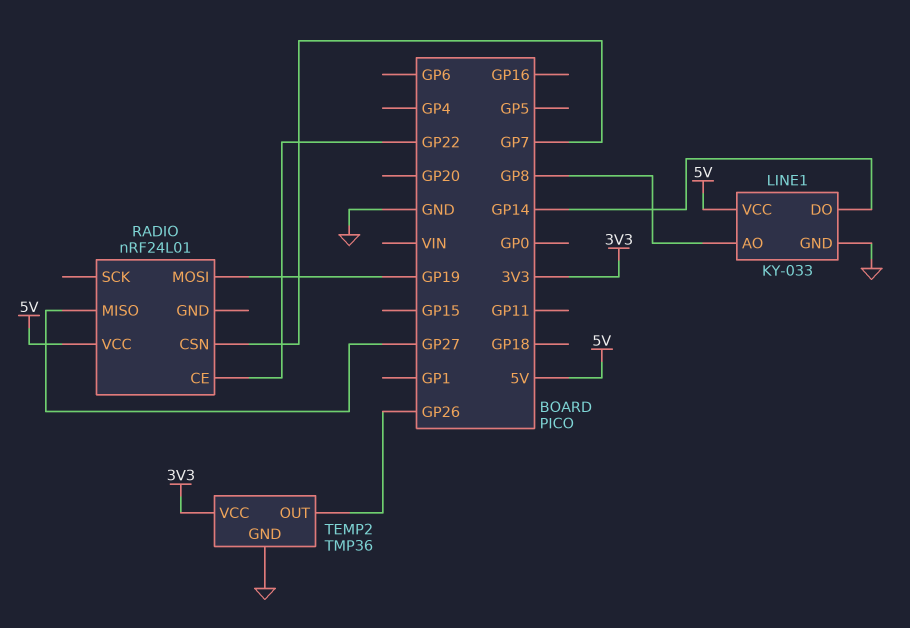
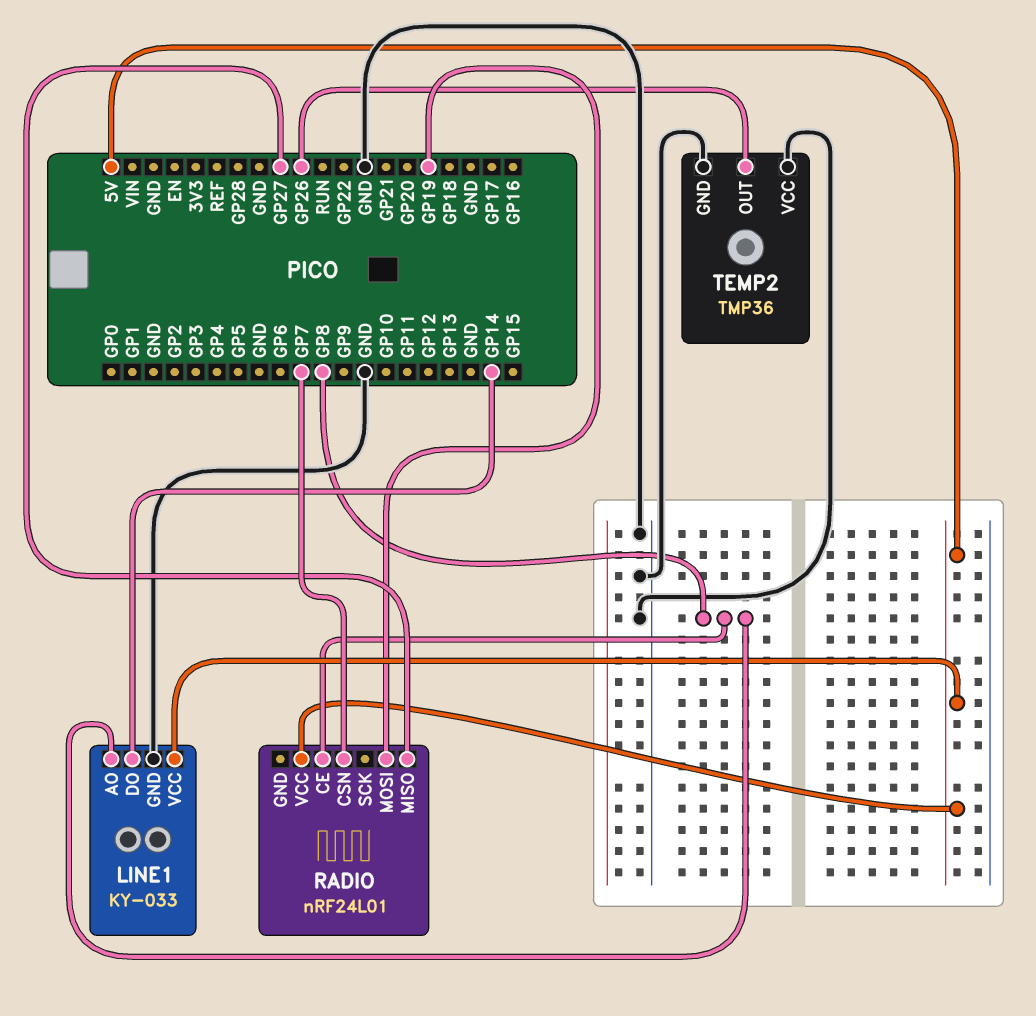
RADIO pin CE: GP22 -> GP8
TEMP2 pin VCC: 3V3 -> GND

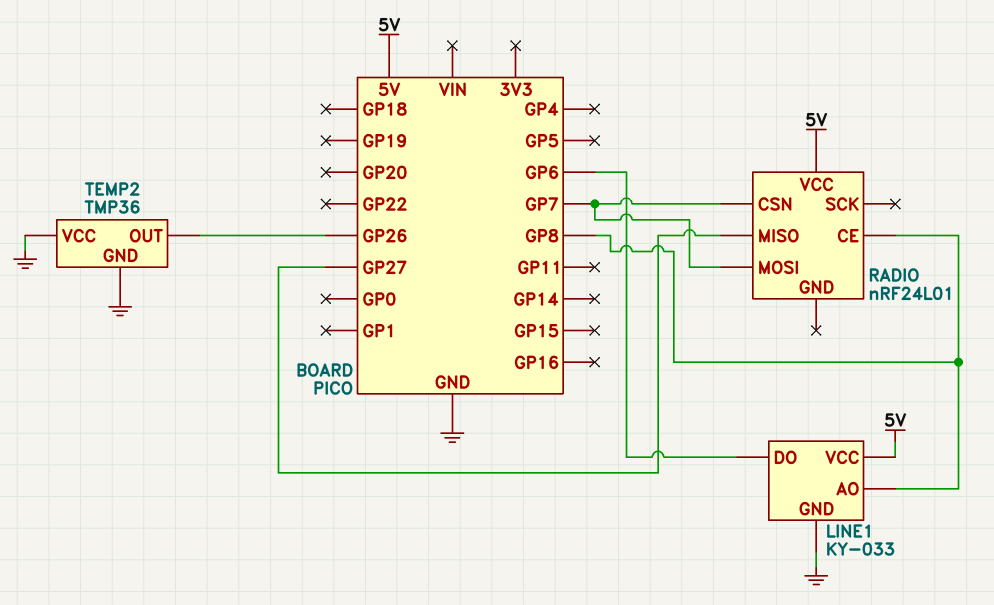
LINE1 pin DO: GP14 -> GP6
RADIO pin MOSI: GP19 -> GP7

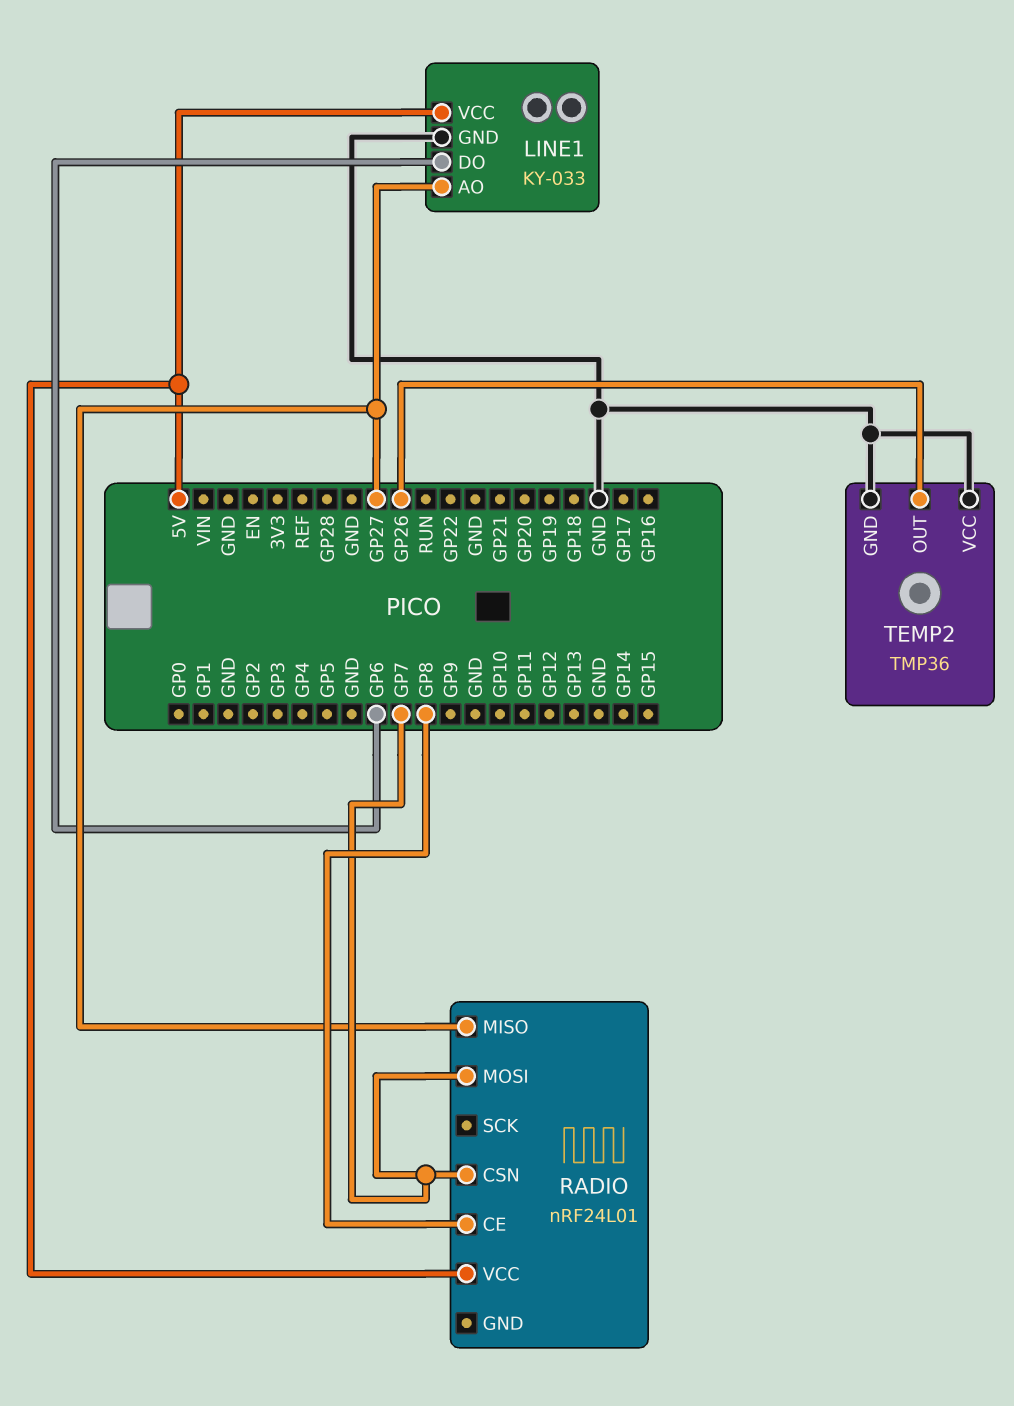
LINE1 pin AO: GP8 -> GP27

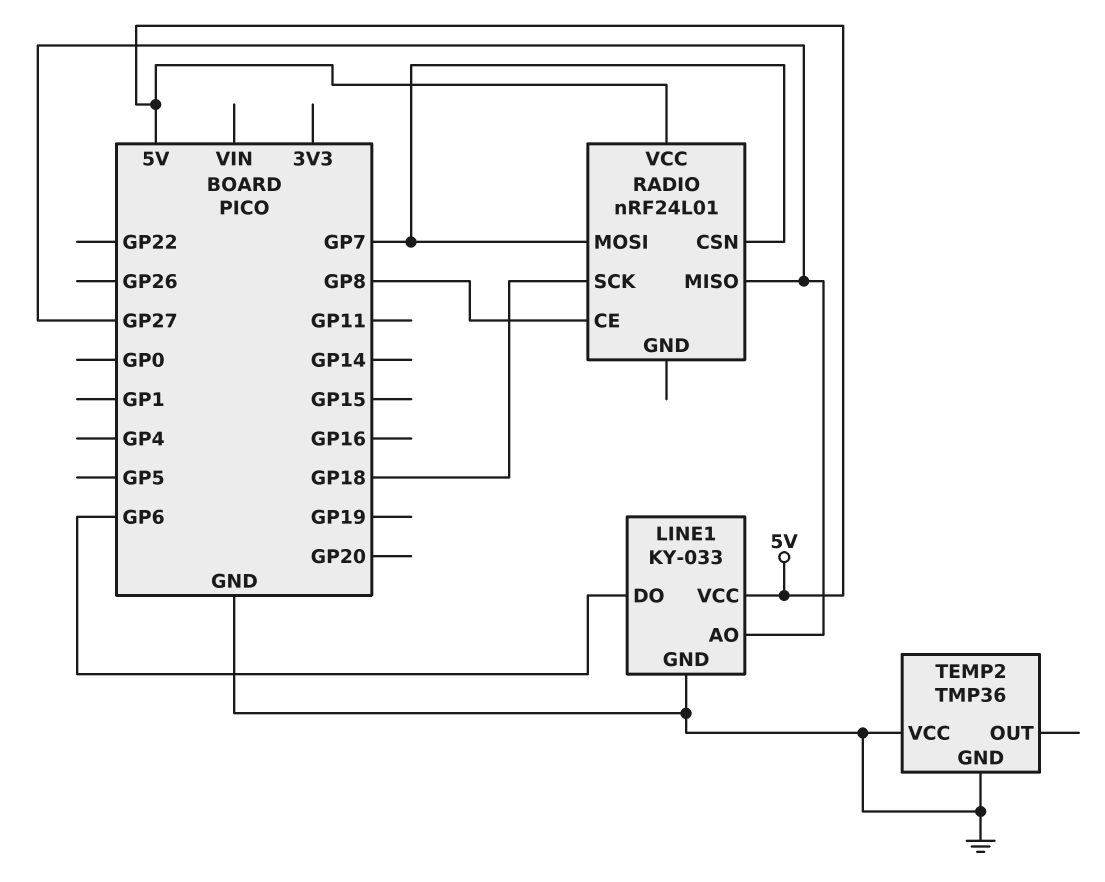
RADIO pin SCK: none -> GP18
TEMP2 pin OUT: GP26 -> none

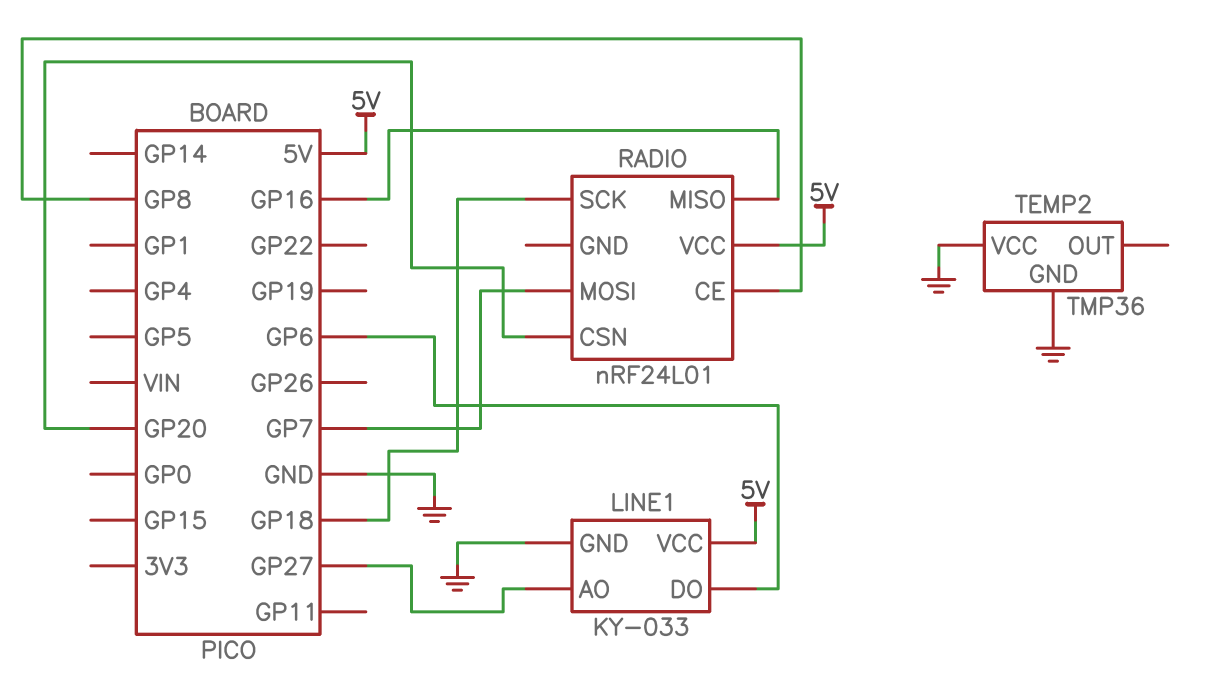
RADIO pin CSN: GP7 -> GP20
RADIO pin MISO: GP27 -> GP16

